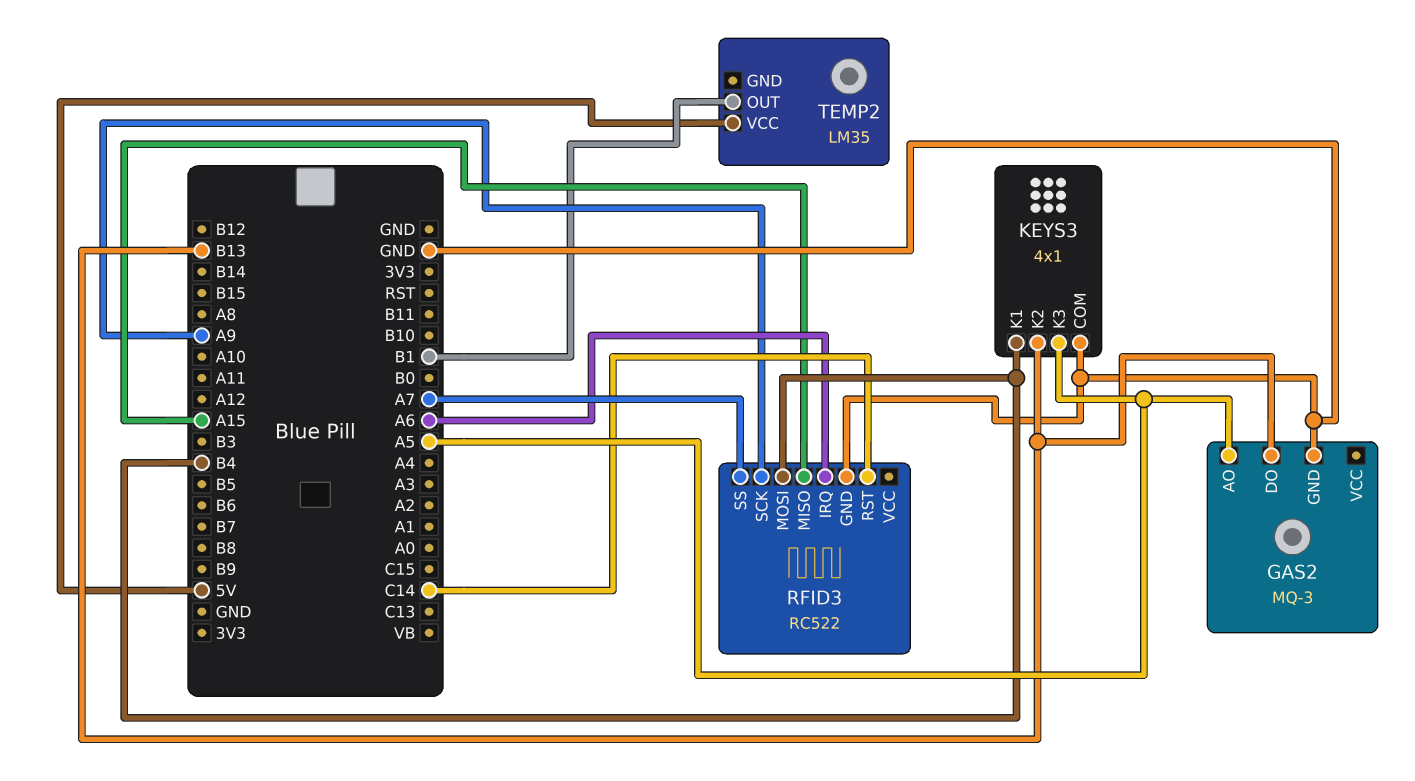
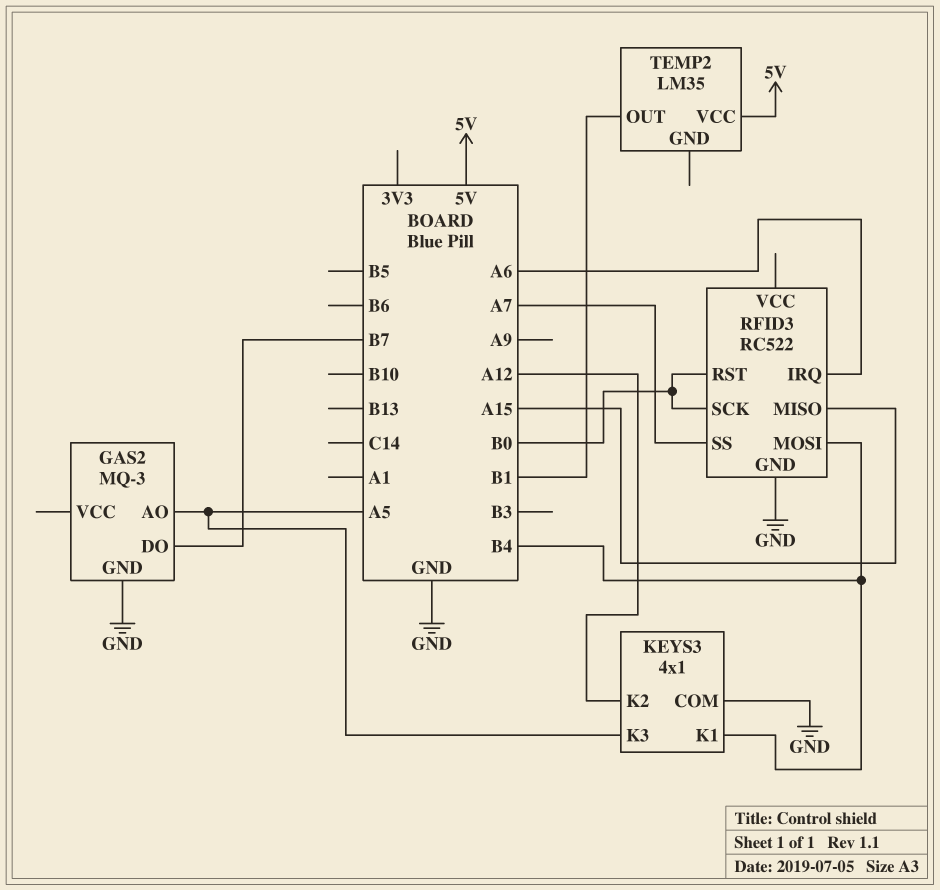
GAS2 pin DO: B13 -> B7
KEYS3 pin K2: B13 -> A12
RFID3 pin RST: C14 -> B0
RFID3 pin SCK: A9 -> B0

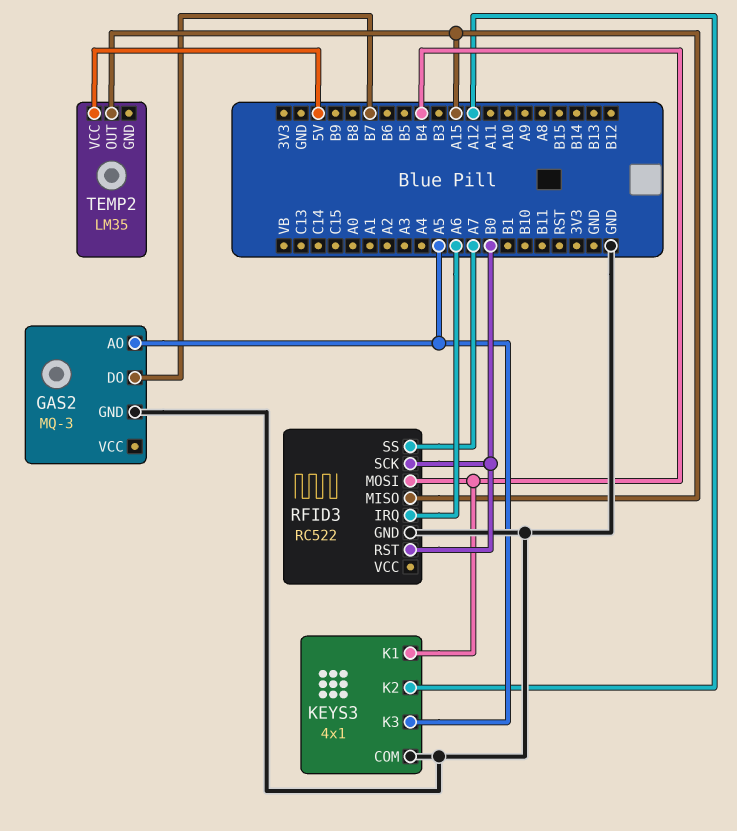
TEMP2 pin OUT: B1 -> A15

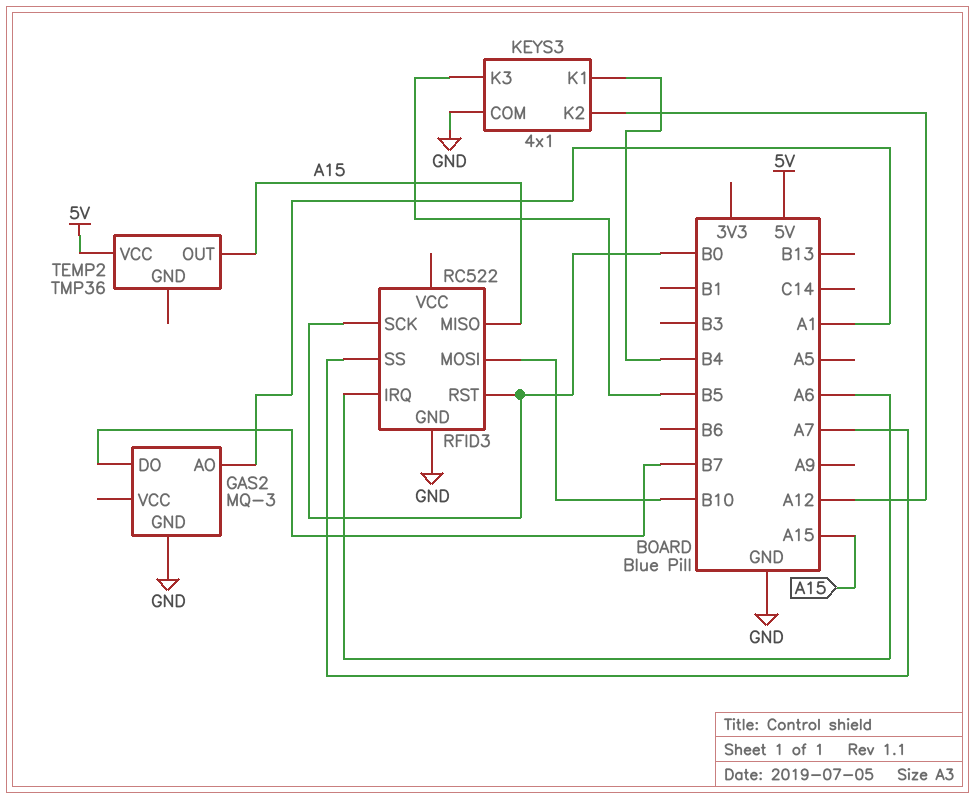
GAS2 pin AO: A5 -> A1
KEYS3 pin K3: A5 -> B5
RFID3 pin MOSI: B4 -> B10
TEMP2: LM35 -> TMP36

